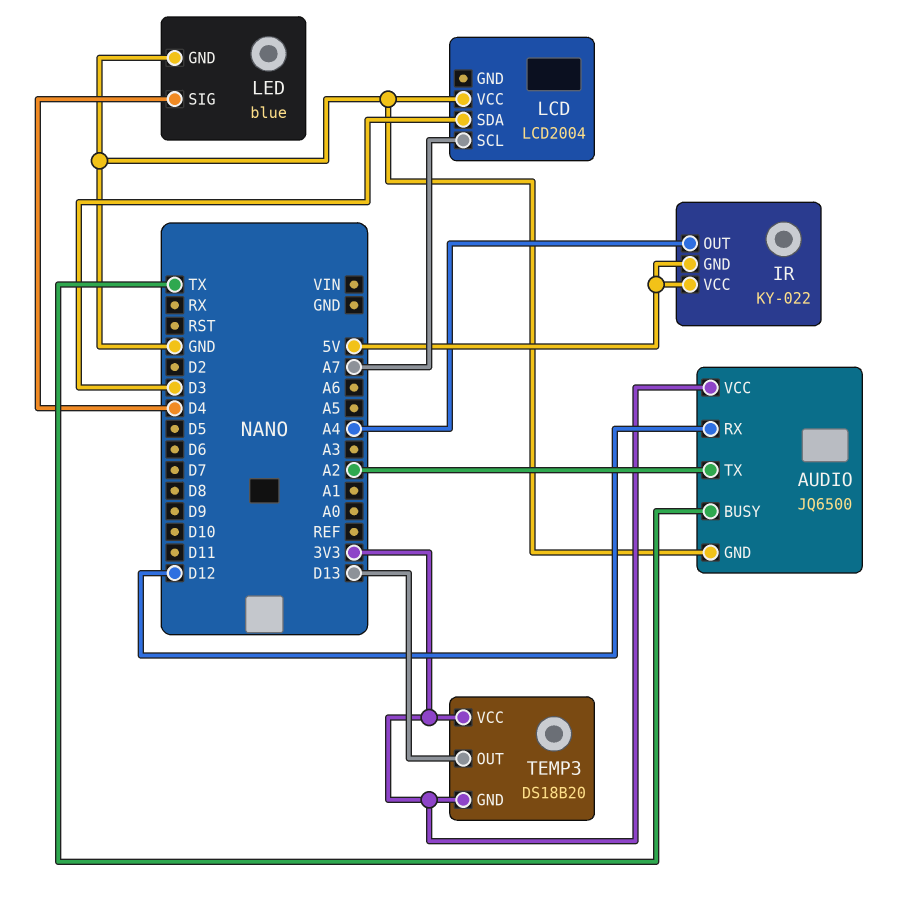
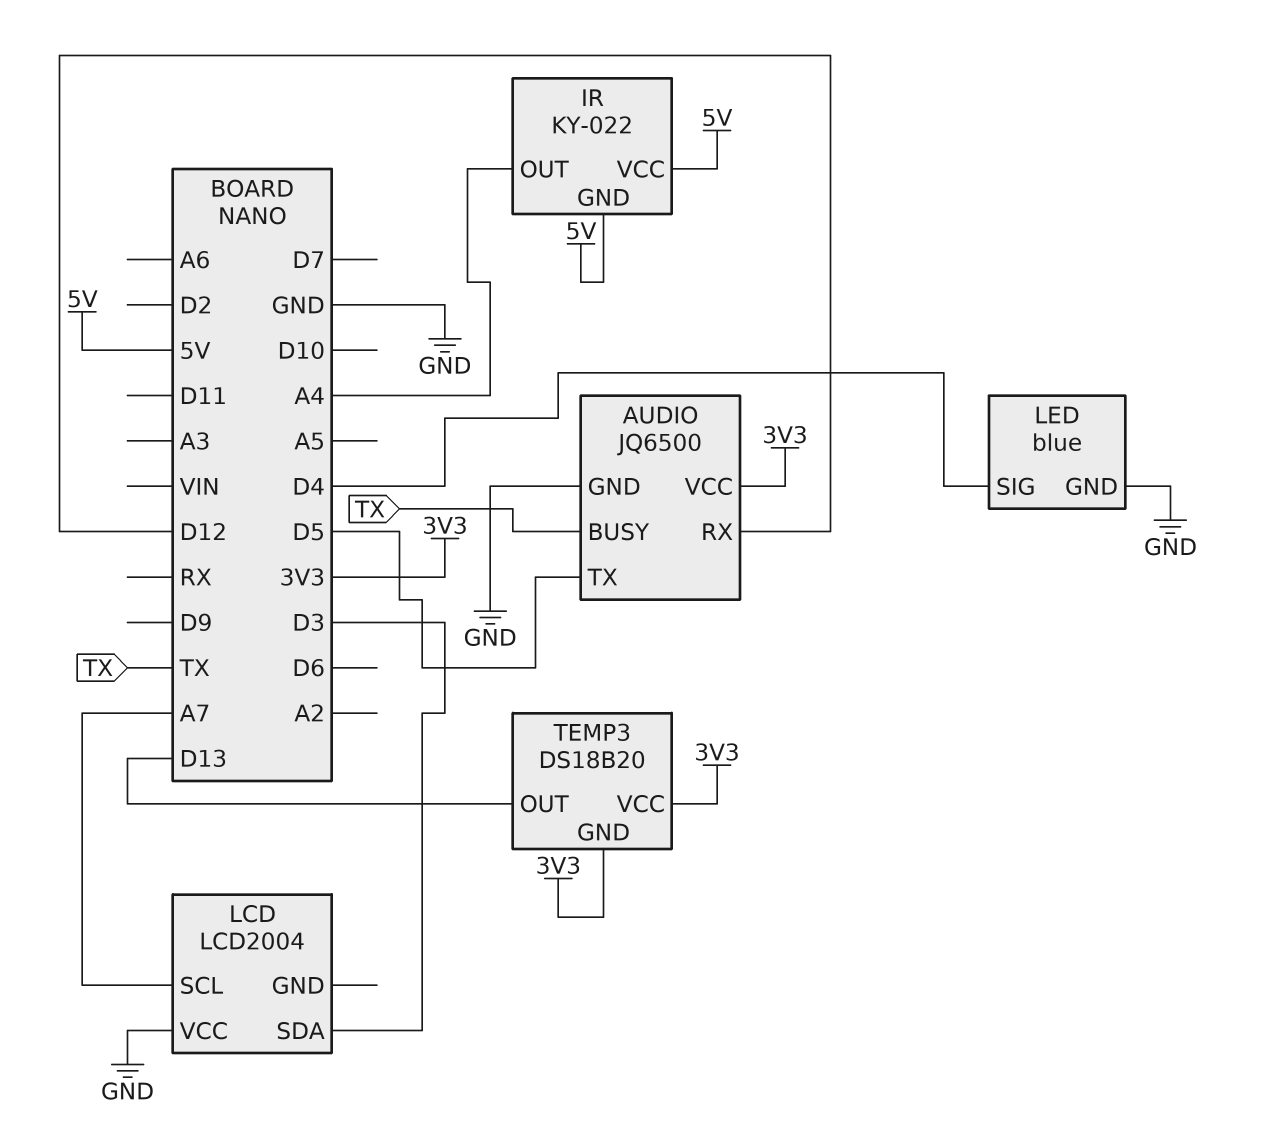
AUDIO pin TX: A2 -> D5

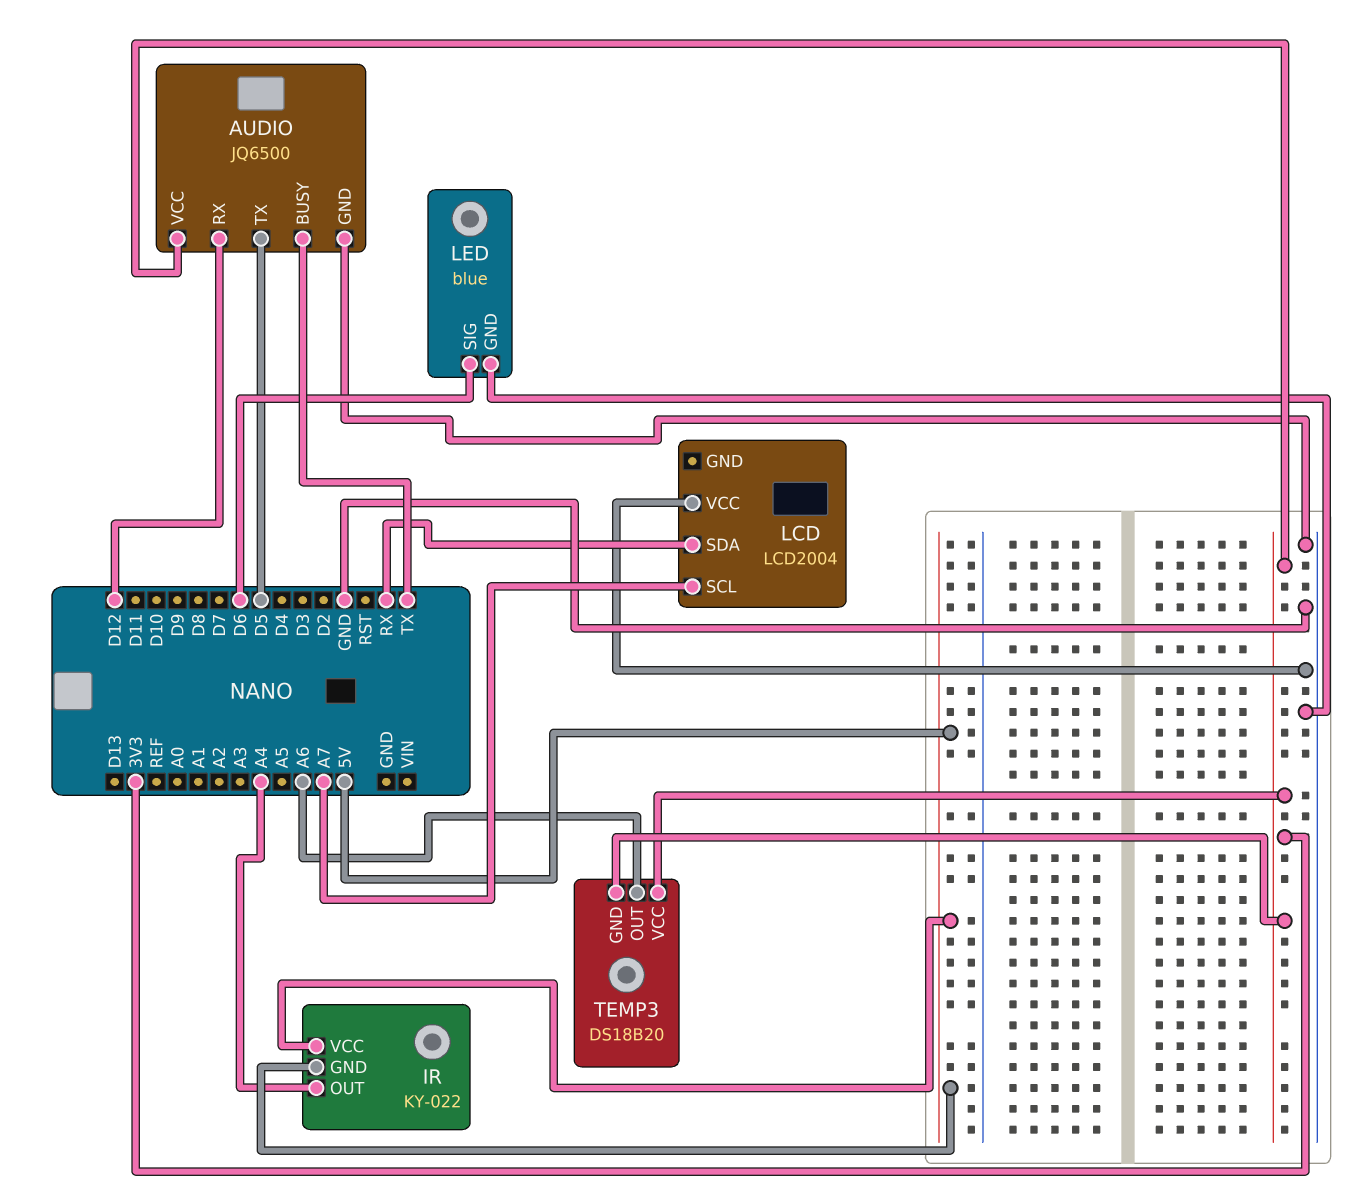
LCD pin SDA: D3 -> RX
LED pin SIG: D4 -> D6
TEMP3 pin OUT: D13 -> A6

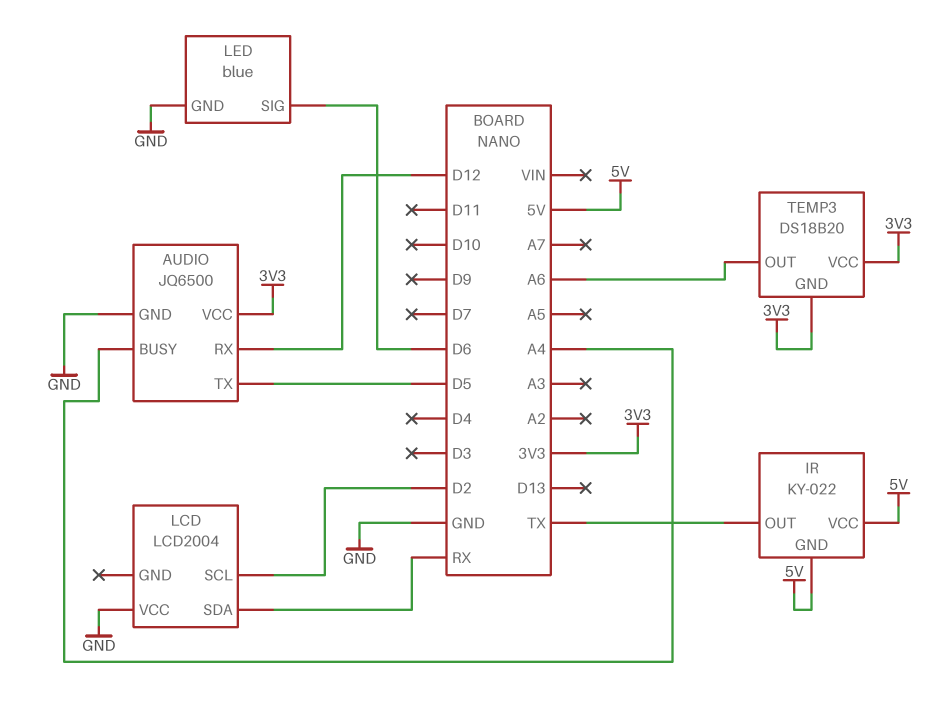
AUDIO pin BUSY: TX -> A4
IR pin OUT: A4 -> TX
LCD pin SCL: A7 -> D2

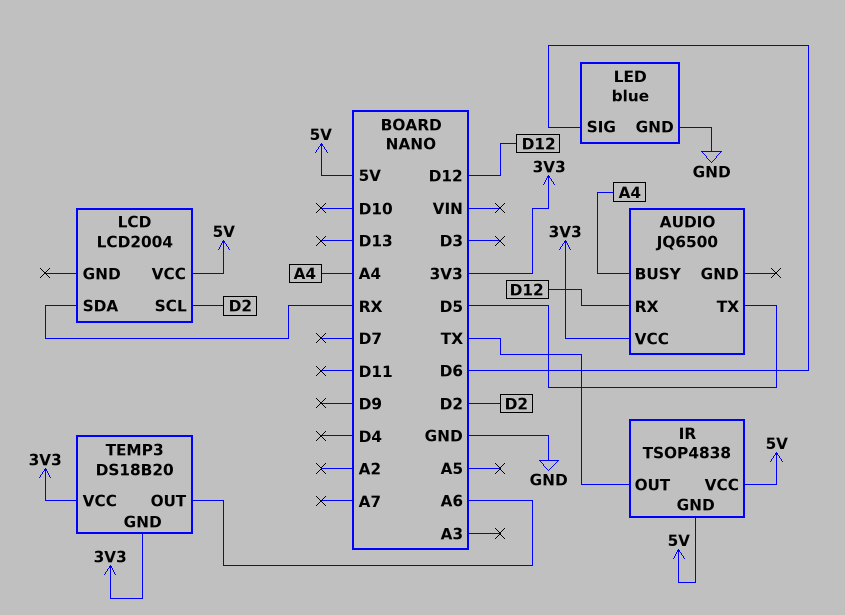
AUDIO pin GND: GND -> none
IR: KY-022 -> TSOP4838
LCD pin VCC: GND -> 5V

